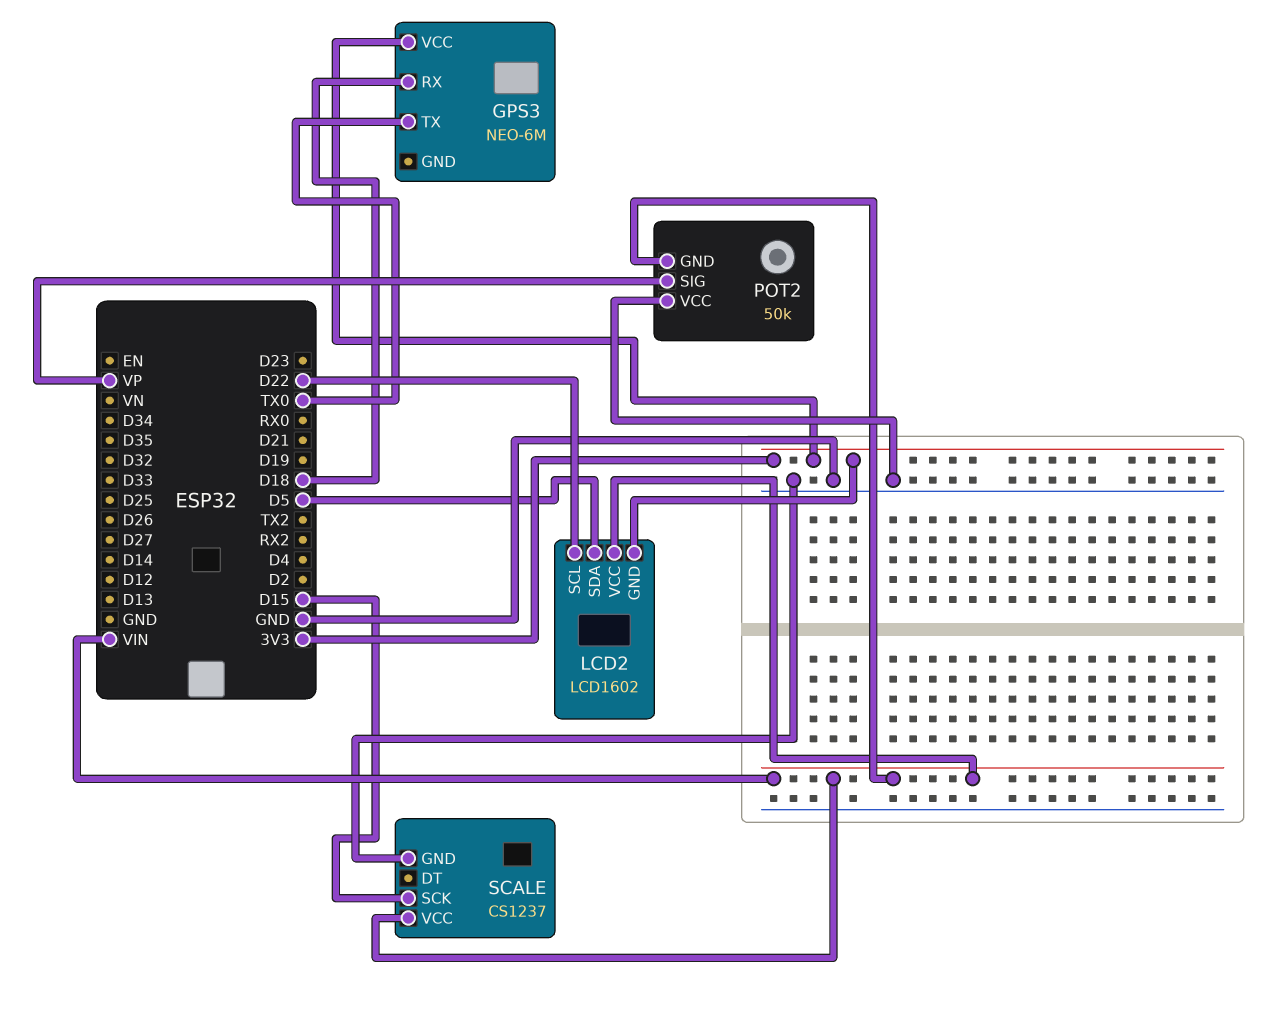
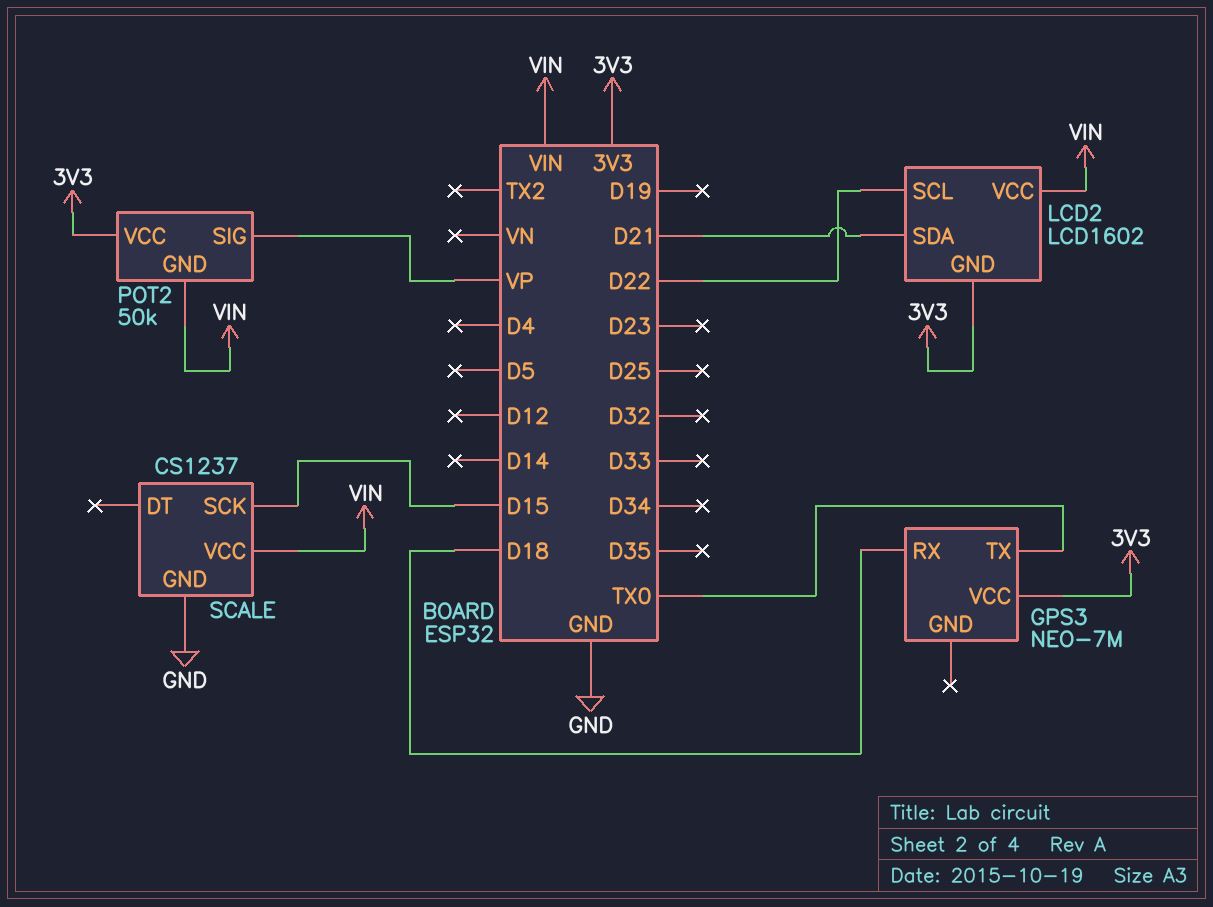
GPS3: NEO-6M -> NEO-7M
LCD2 pin SDA: D5 -> D21
POT2 pin VCC: GND -> 3V3

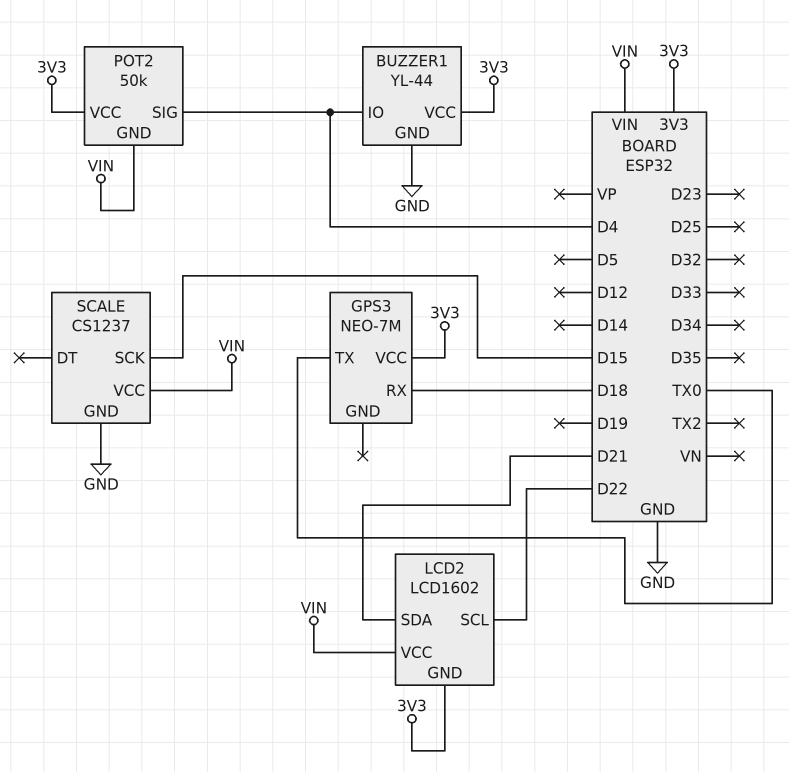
BUZZER1: none -> YL-44
BUZZER1 pin GND: none -> GND
BUZZER1 pin IO: none -> D4
BUZZER1 pin VCC: none -> 3V3
POT2 pin SIG: VP -> D4

